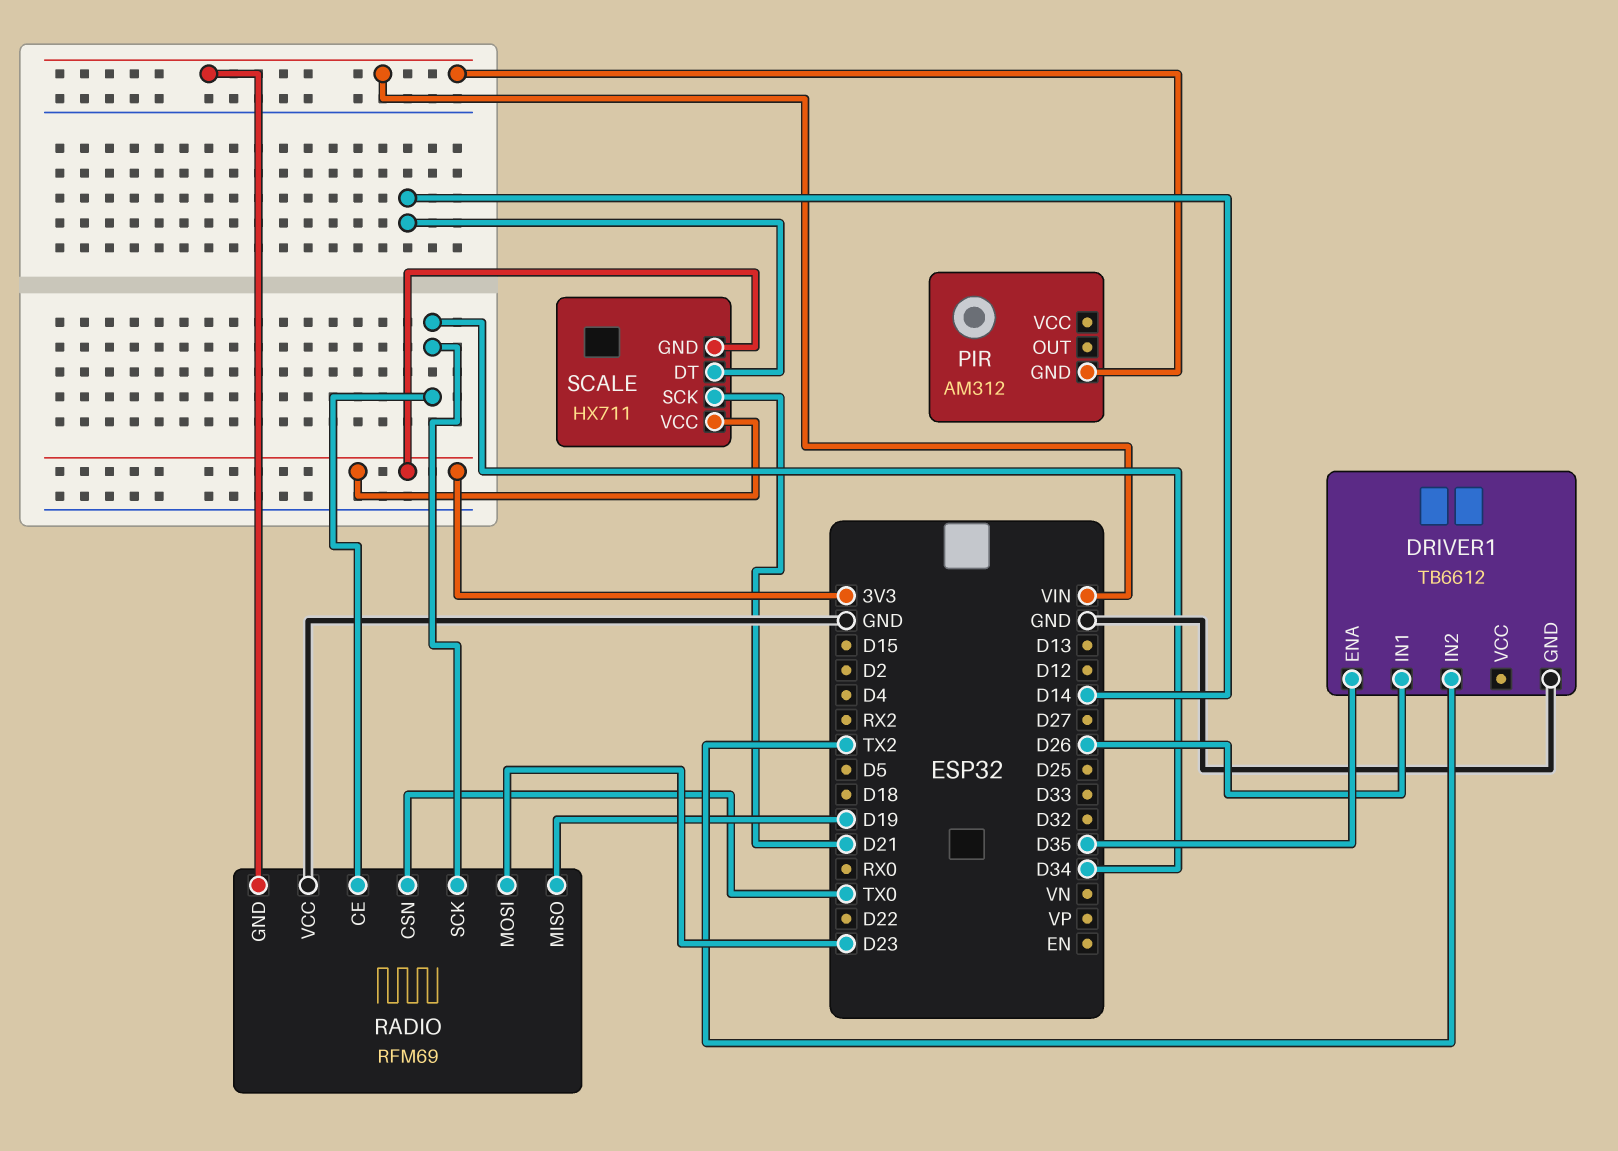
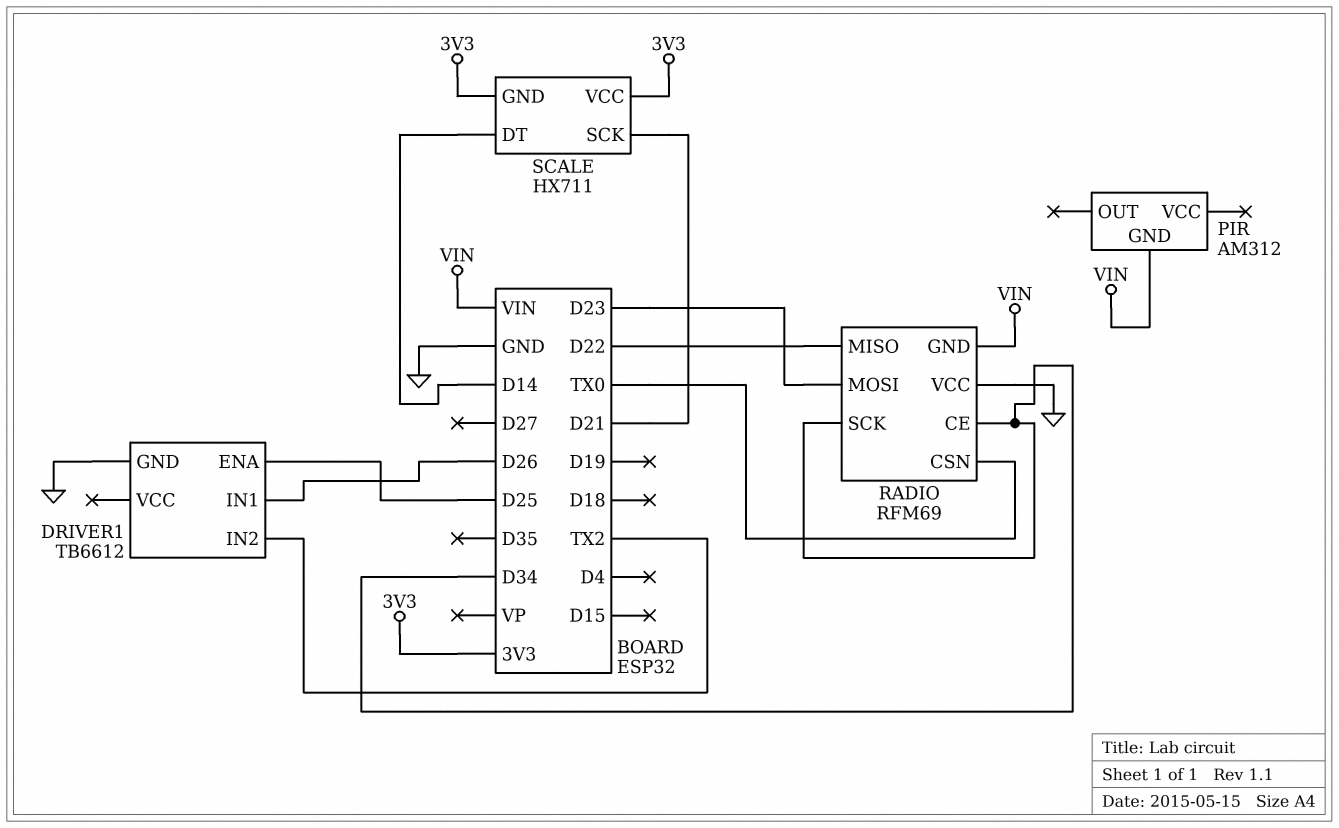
DRIVER1 pin ENA: D35 -> D25
RADIO pin MISO: D19 -> D22

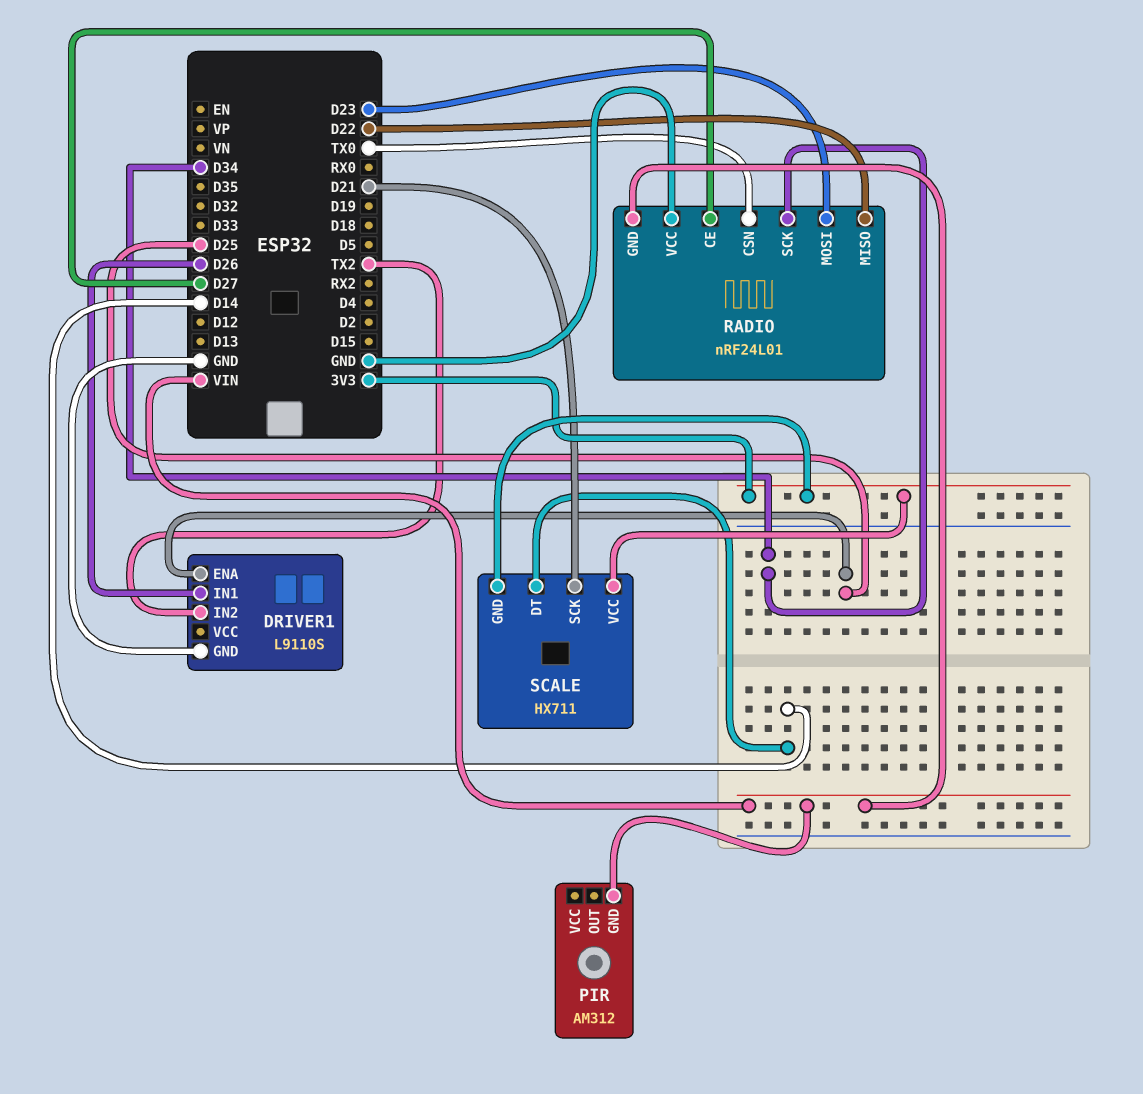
DRIVER1: TB6612 -> L9110S
RADIO: RFM69 -> nRF24L01
RADIO pin CE: D34 -> D27

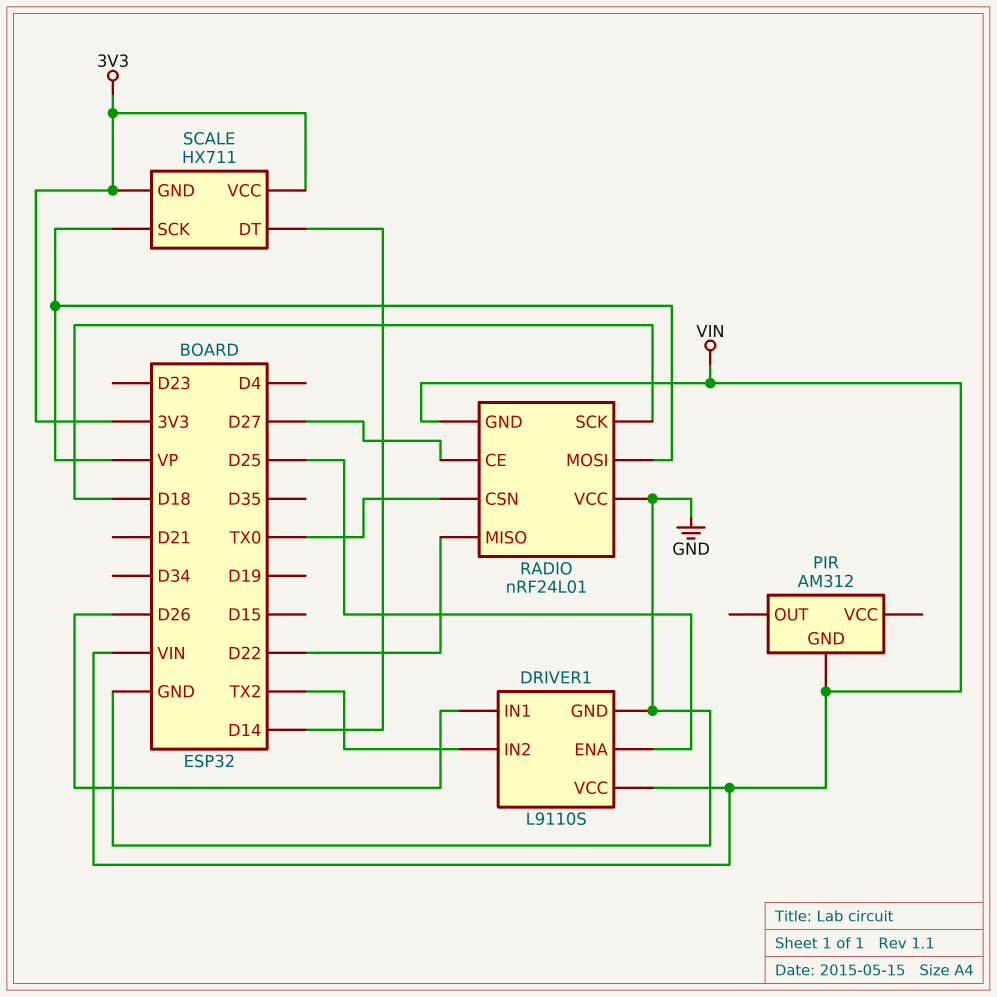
DRIVER1 pin VCC: none -> VIN
RADIO pin MOSI: D23 -> VP
RADIO pin SCK: D34 -> D18
SCALE pin SCK: D21 -> VP

